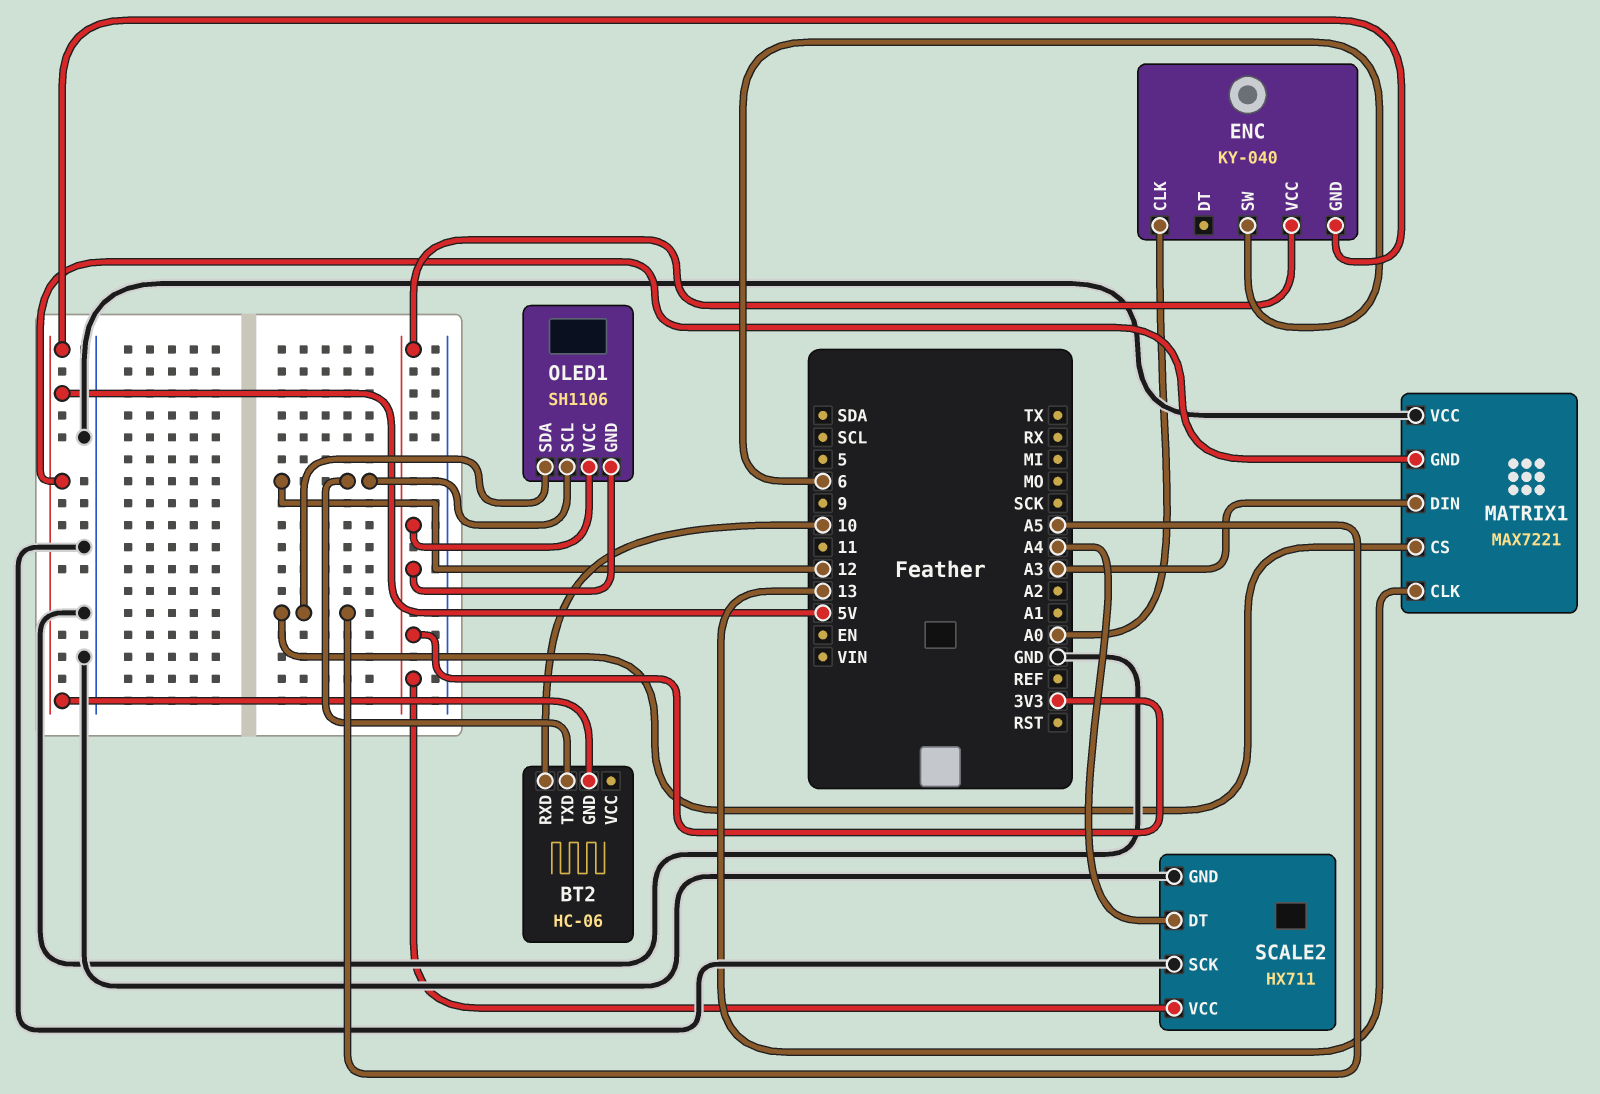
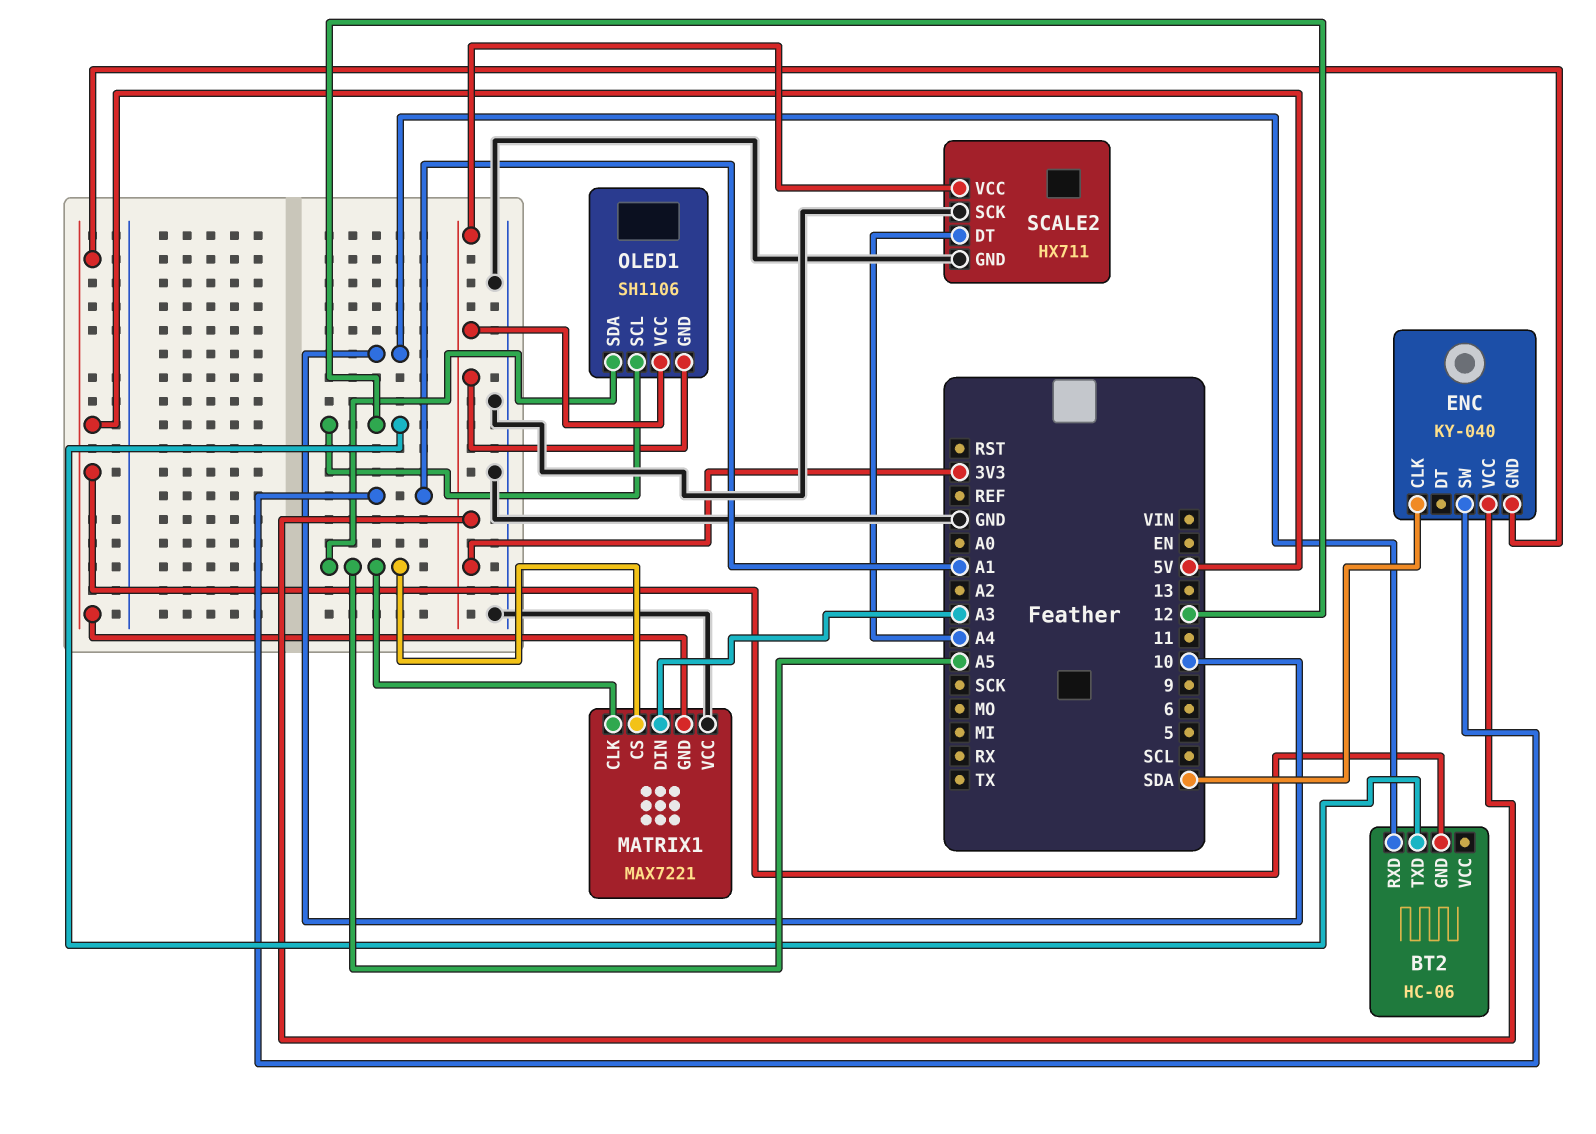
ENC pin CLK: A0 -> SDA
ENC pin SW: 6 -> A1
MATRIX1 pin CLK: 13 -> A5

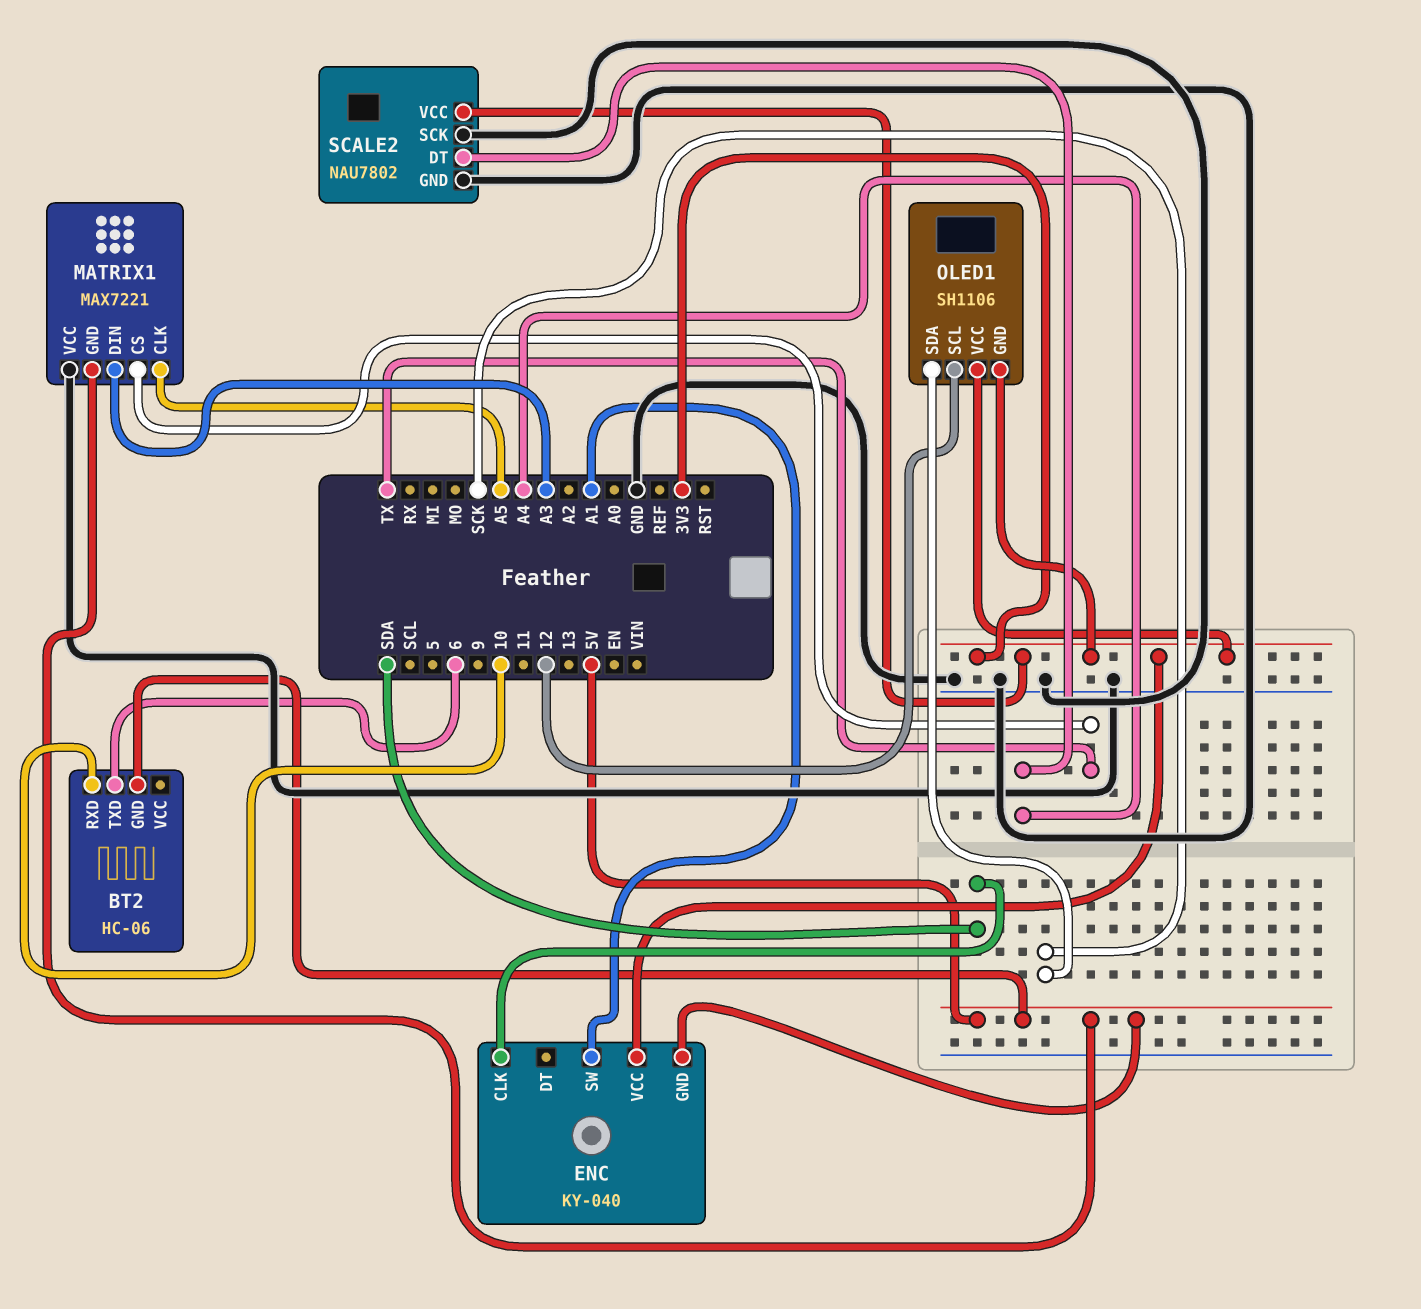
BT2 pin TXD: 12 -> 6
MATRIX1 pin CS: A5 -> TX
OLED1 pin SDA: A5 -> SCK
SCALE2: HX711 -> NAU7802

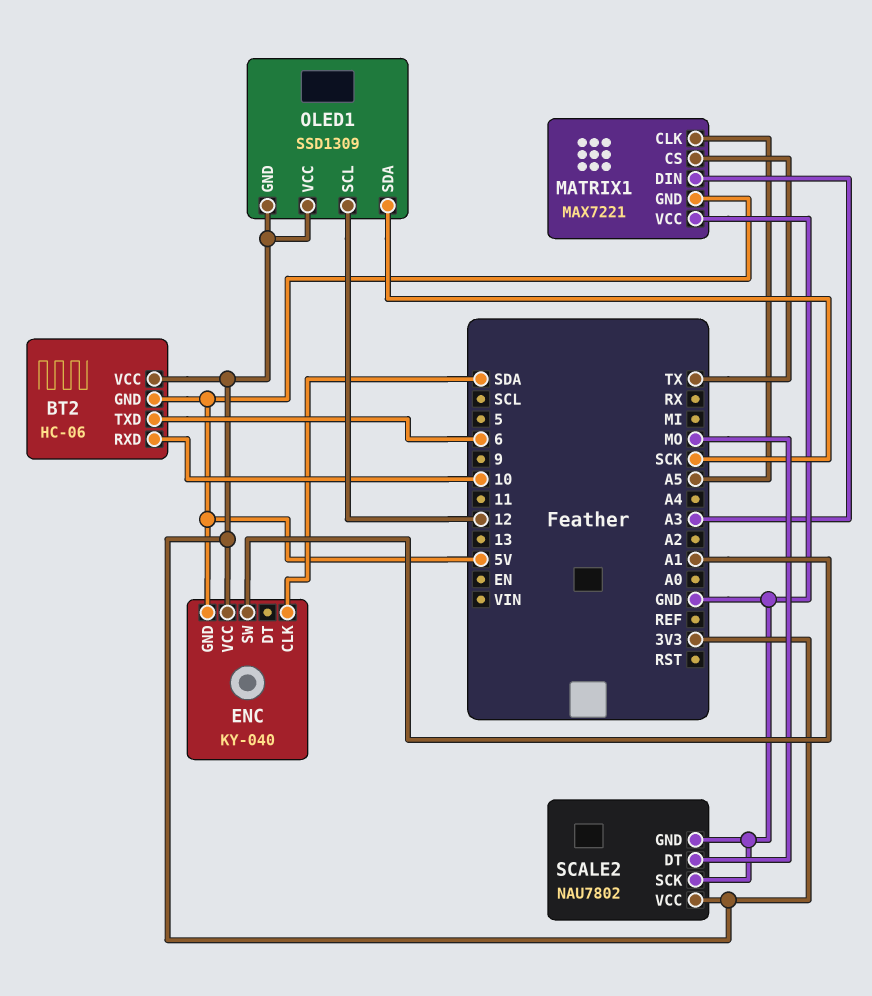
BT2 pin VCC: none -> 3V3
OLED1: SH1106 -> SSD1309
SCALE2 pin DT: A4 -> MO

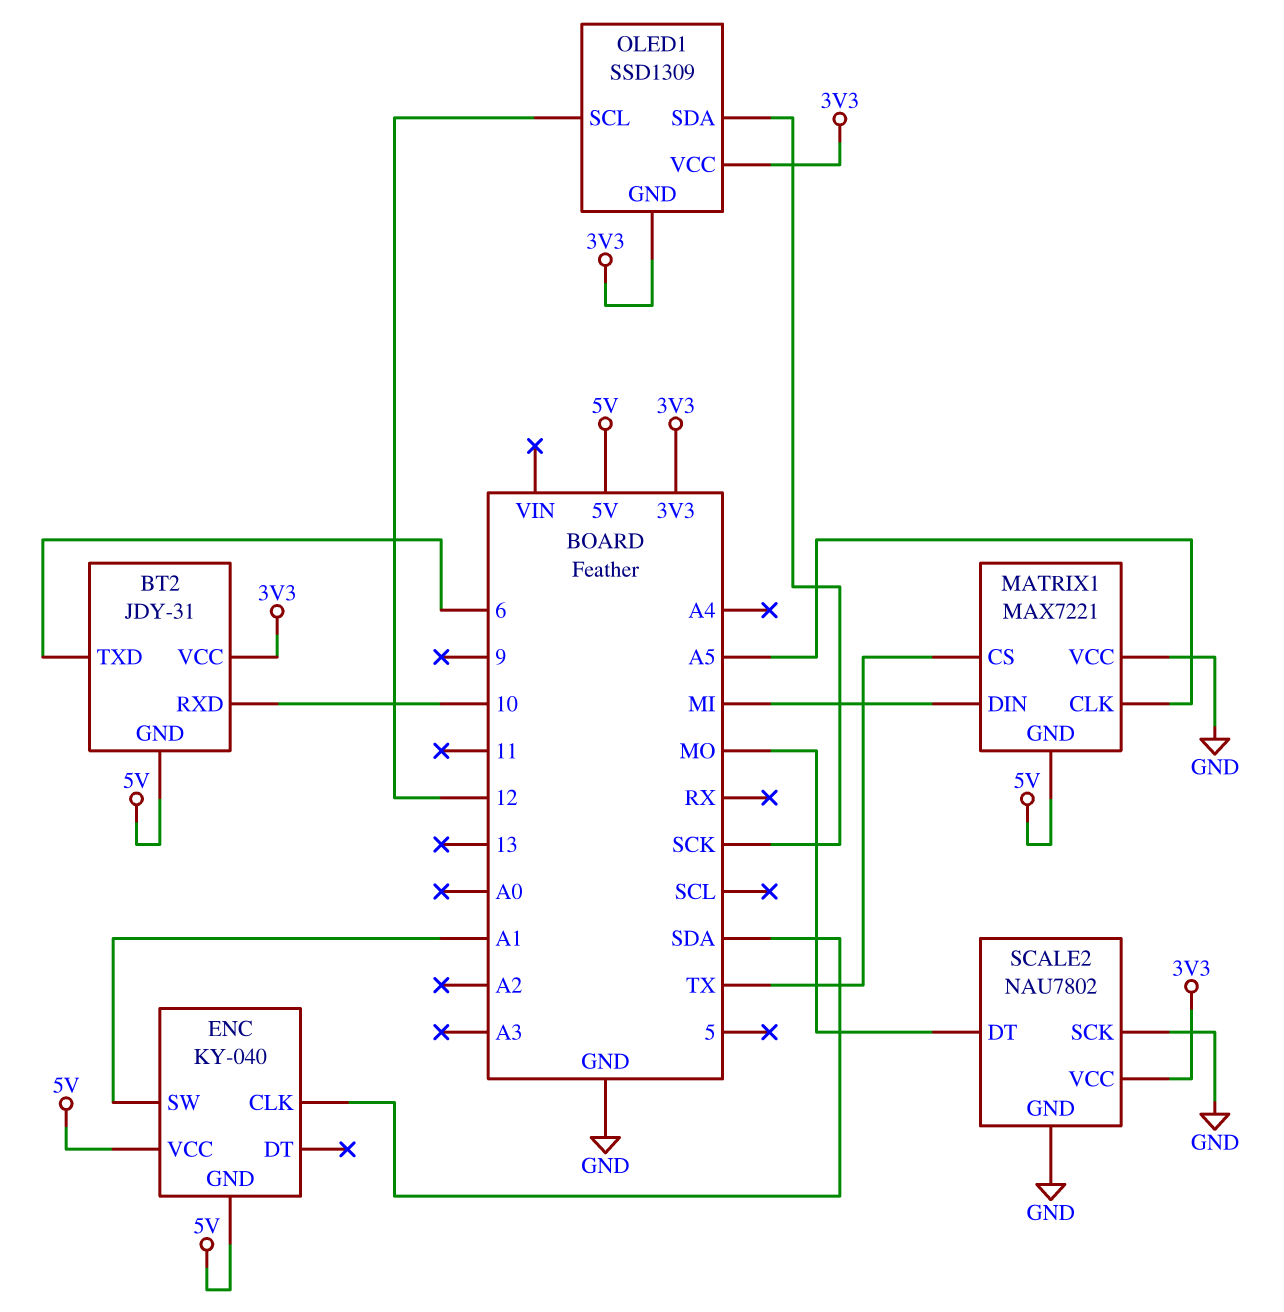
BT2: HC-06 -> JDY-31
ENC pin VCC: 3V3 -> 5V
MATRIX1 pin DIN: A3 -> MI

